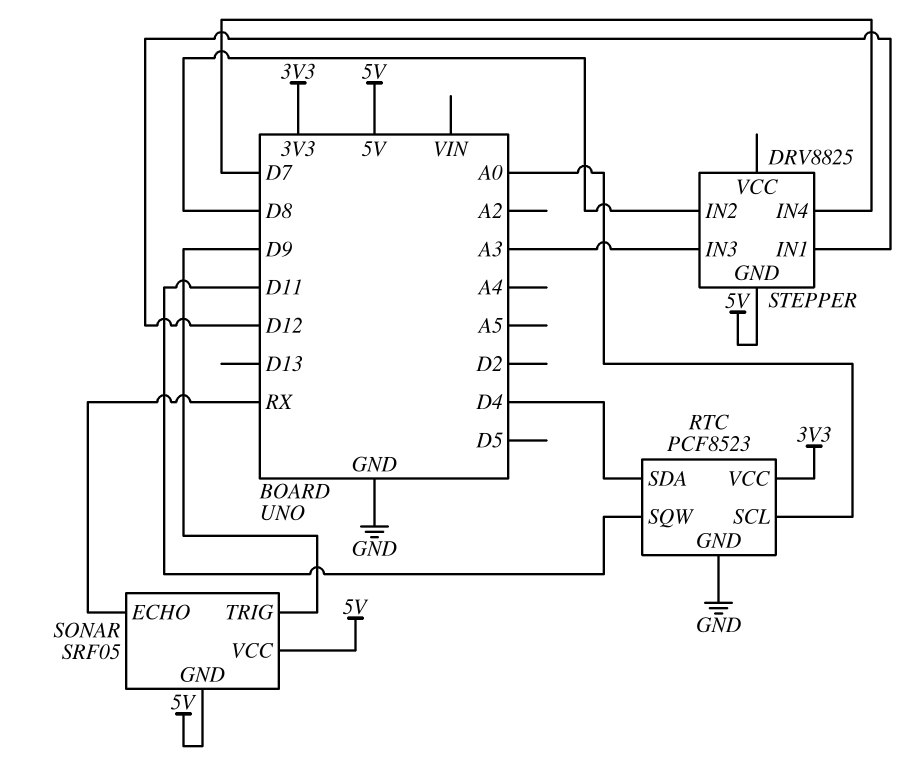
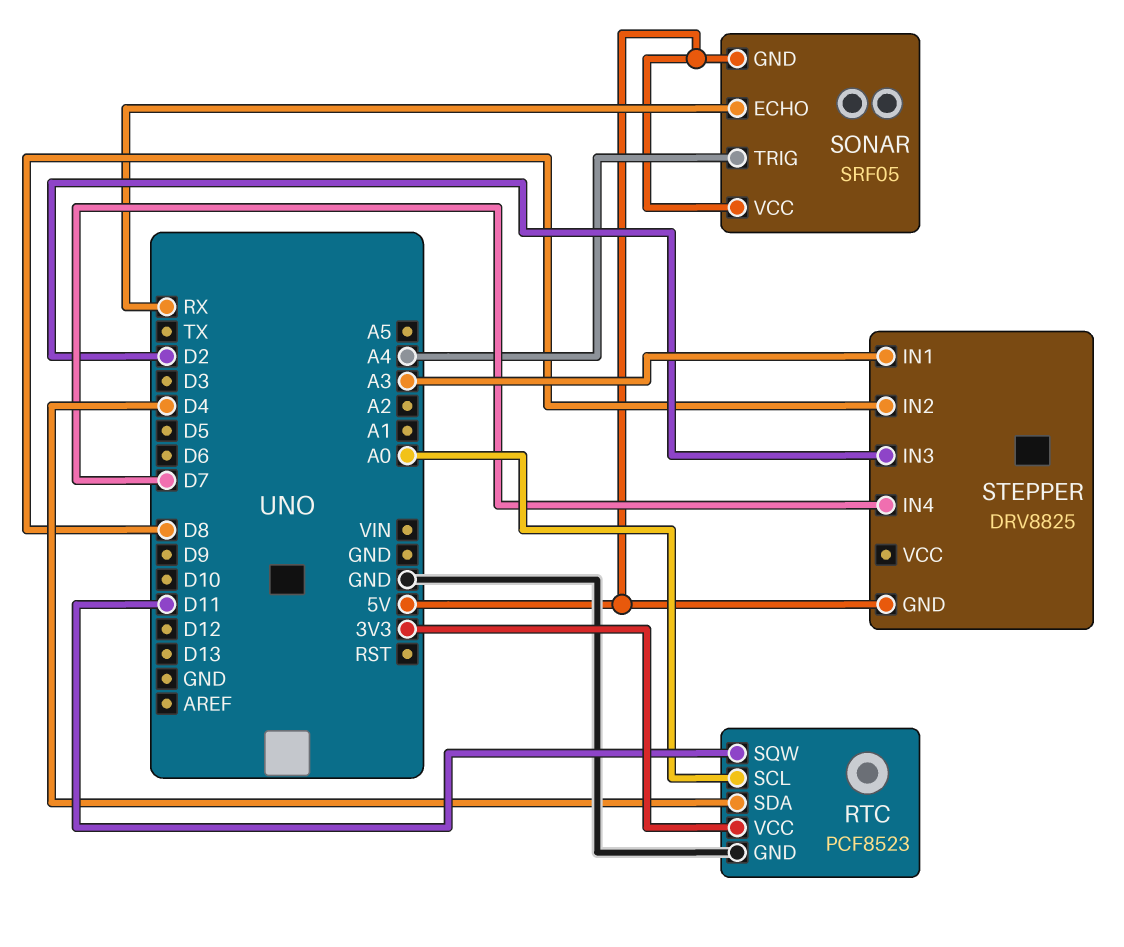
SONAR pin TRIG: D9 -> A4
STEPPER pin IN1: D12 -> A3
STEPPER pin IN3: A3 -> D2

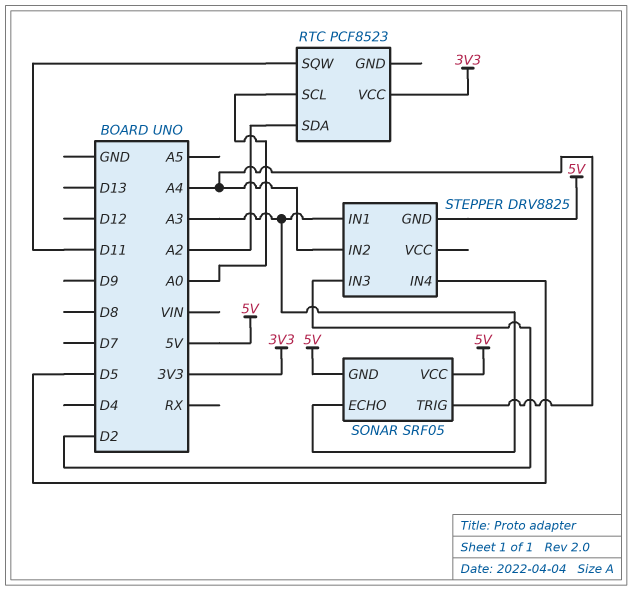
RTC pin GND: GND -> none
RTC pin SDA: D4 -> A2
SONAR pin ECHO: RX -> A3
STEPPER pin IN2: D8 -> A4
STEPPER pin IN4: D7 -> D5

